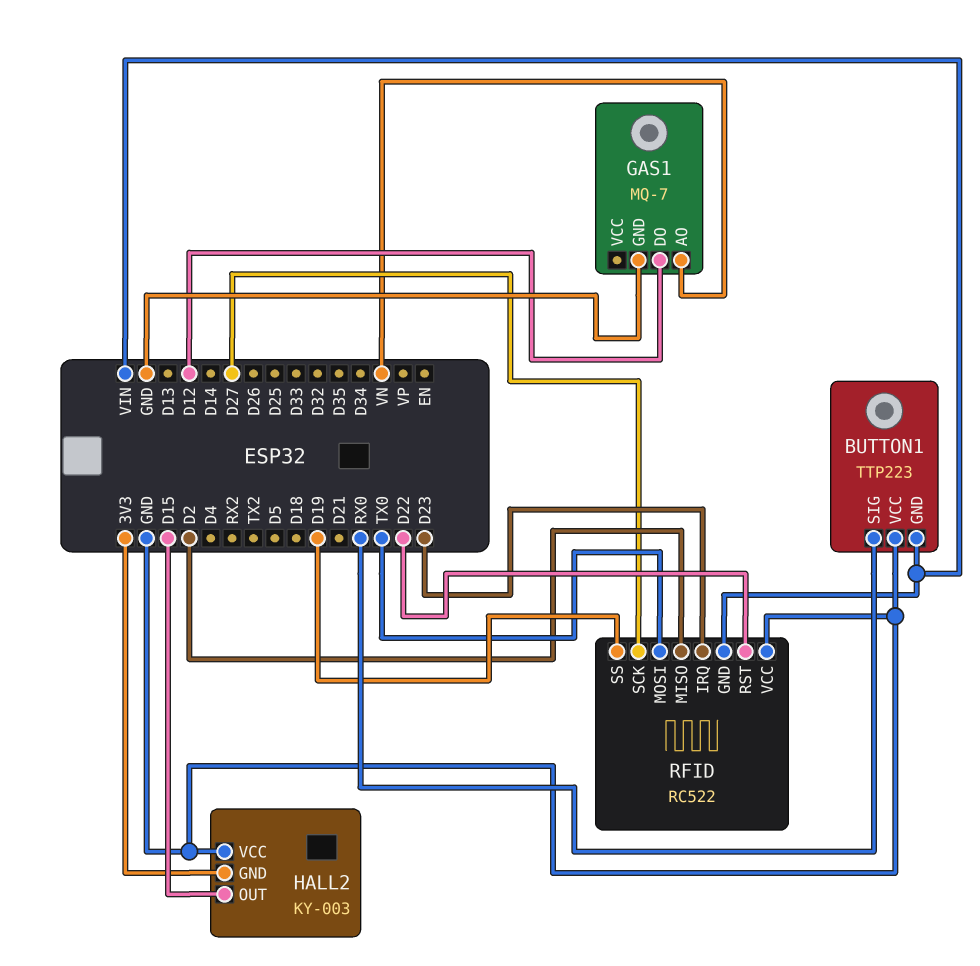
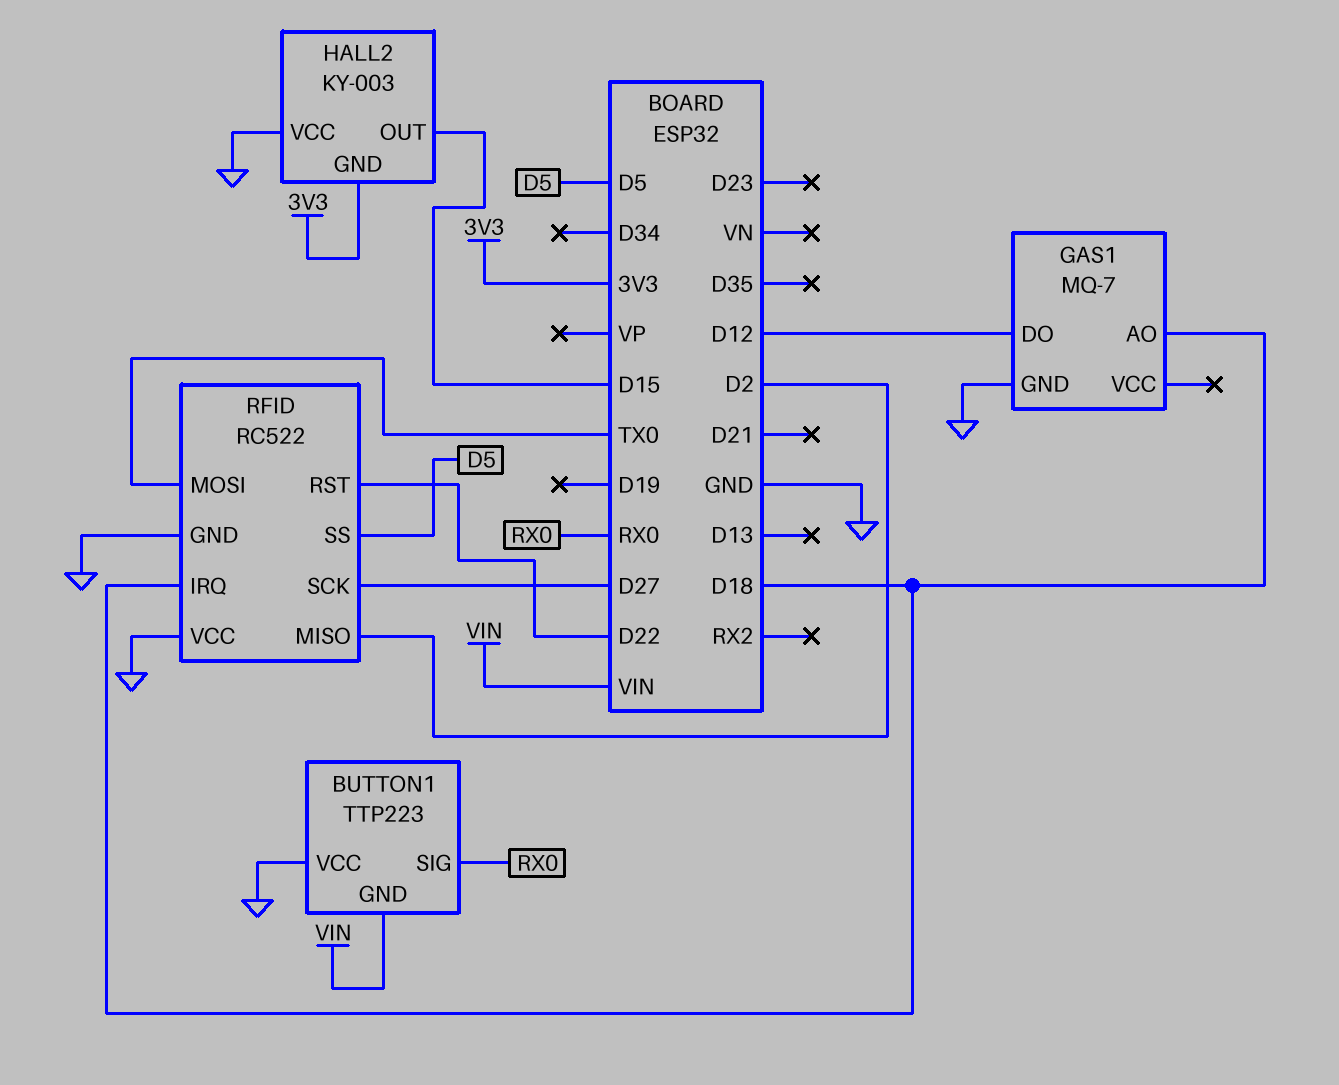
GAS1 pin AO: VN -> D18
RFID pin GND: VIN -> GND
RFID pin IRQ: D23 -> D18
RFID pin SS: D19 -> D5

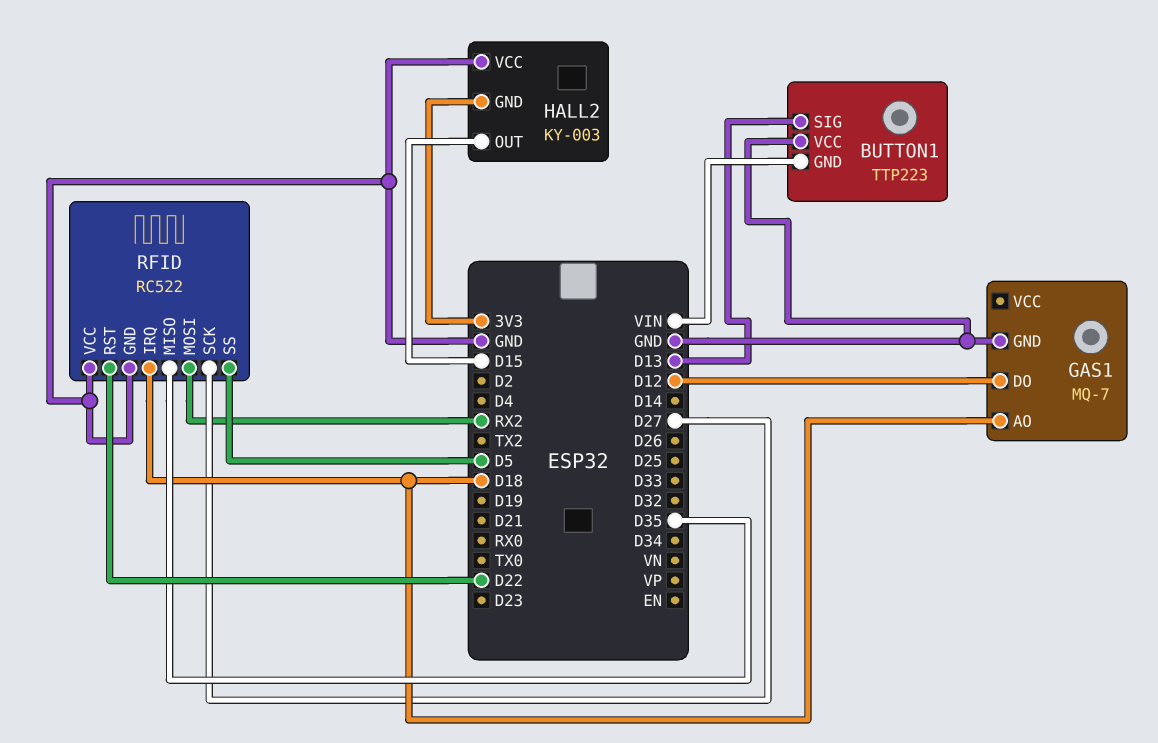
BUTTON1 pin SIG: RX0 -> D13
RFID pin MISO: D2 -> D35
RFID pin MOSI: TX0 -> RX2

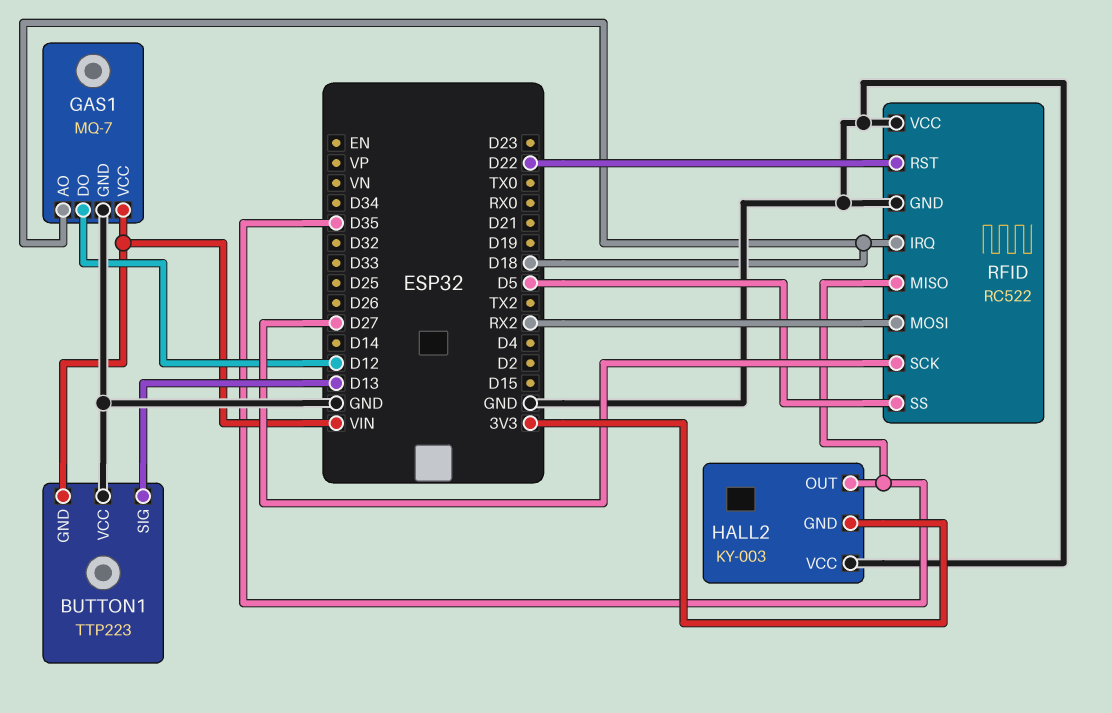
GAS1 pin VCC: none -> VIN
HALL2 pin OUT: D15 -> D35

